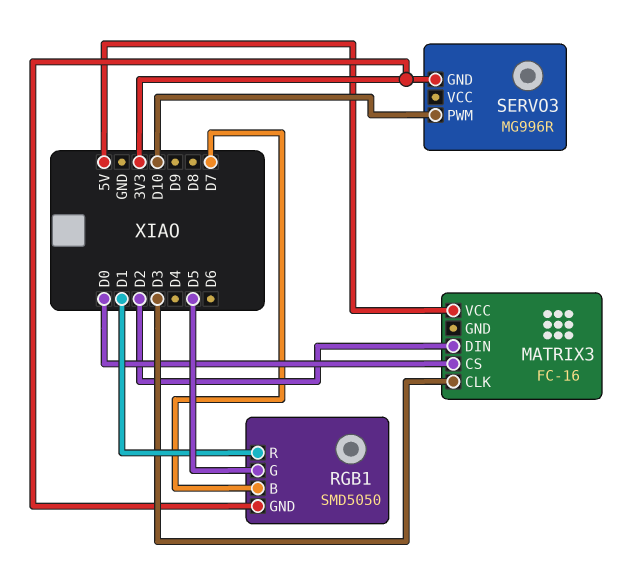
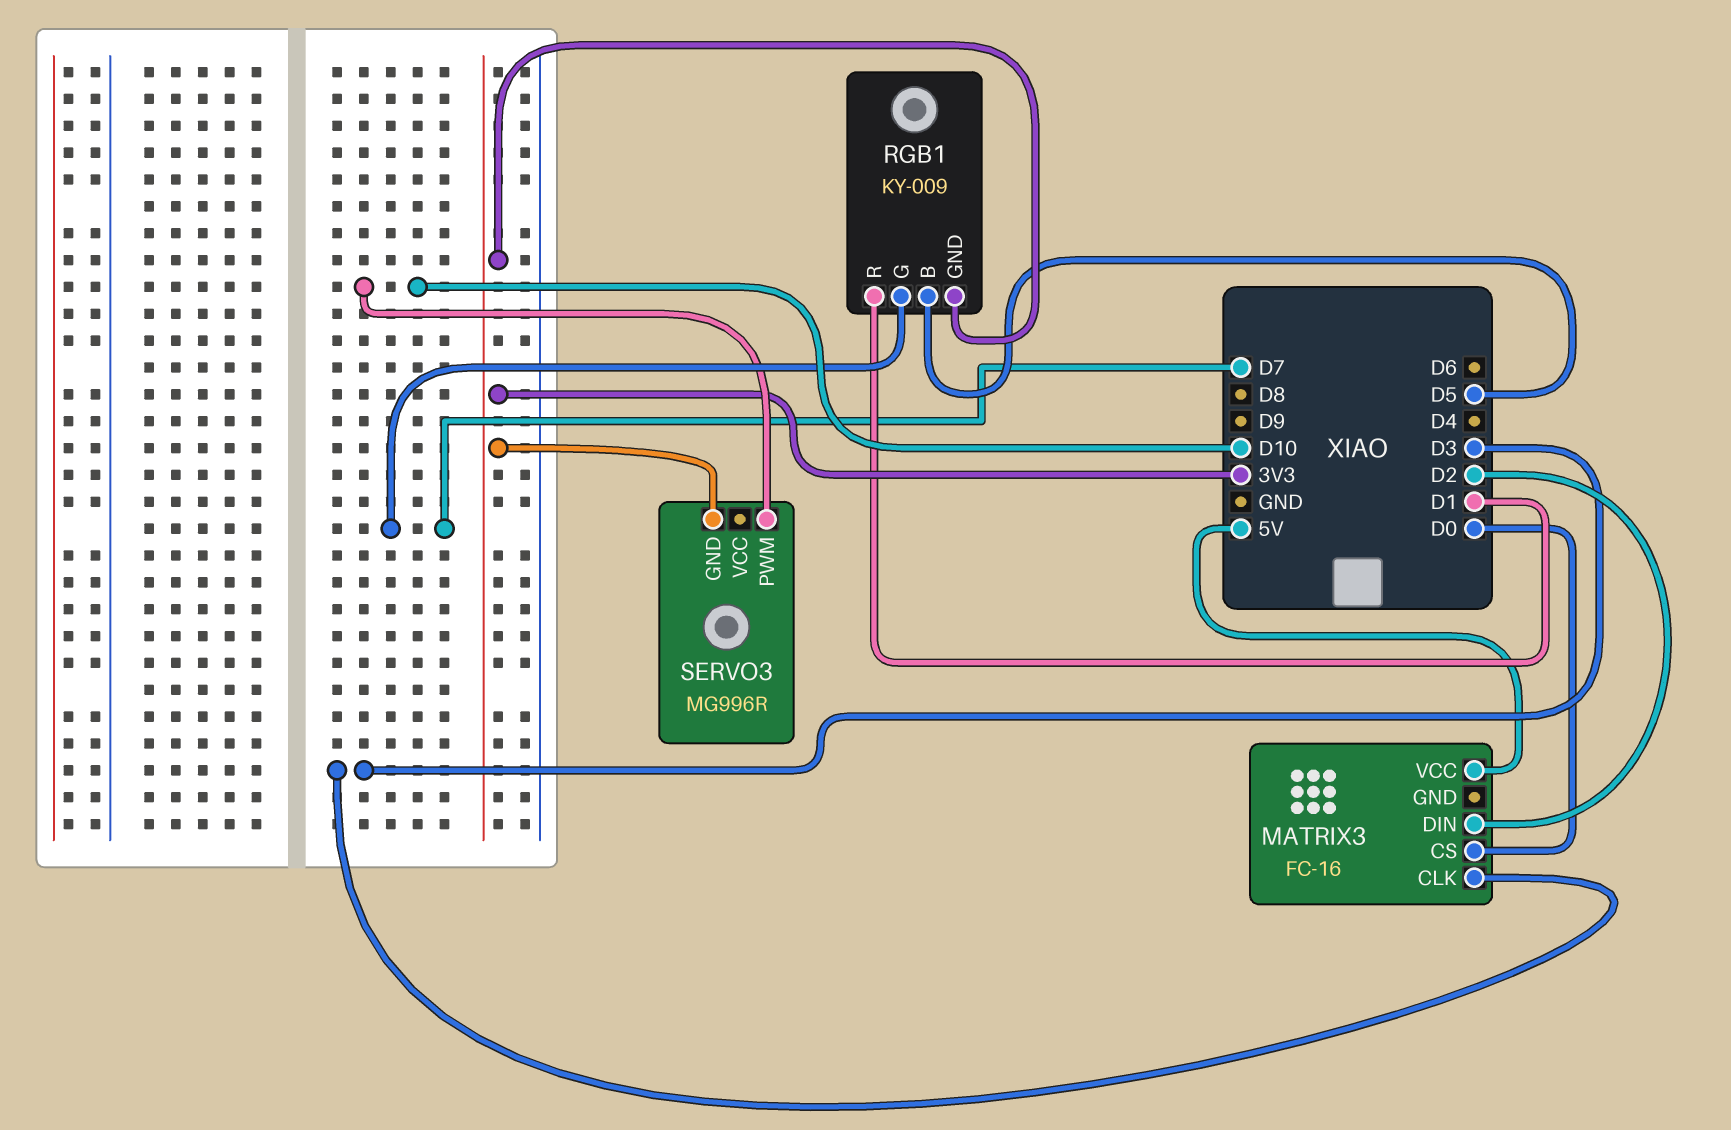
RGB1: SMD5050 -> KY-009
RGB1 pin B: D7 -> D5
RGB1 pin G: D5 -> D7

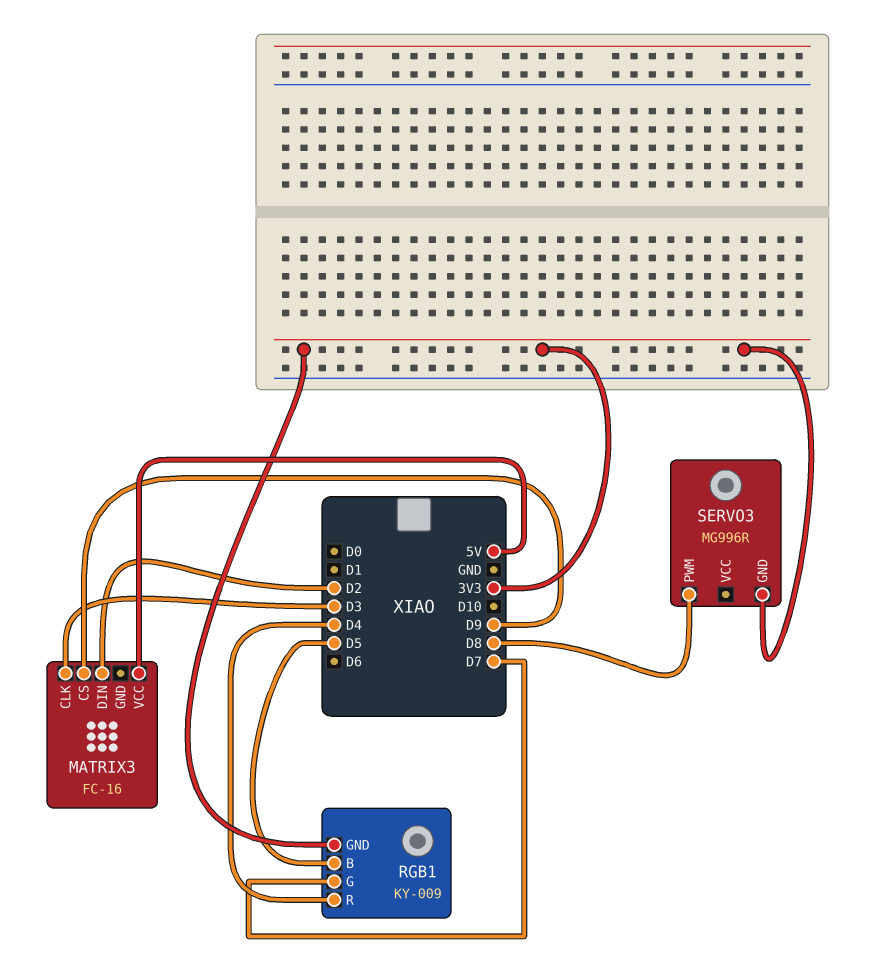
MATRIX3 pin CS: D0 -> D9
RGB1 pin R: D1 -> D4
SERVO3 pin PWM: D10 -> D8

